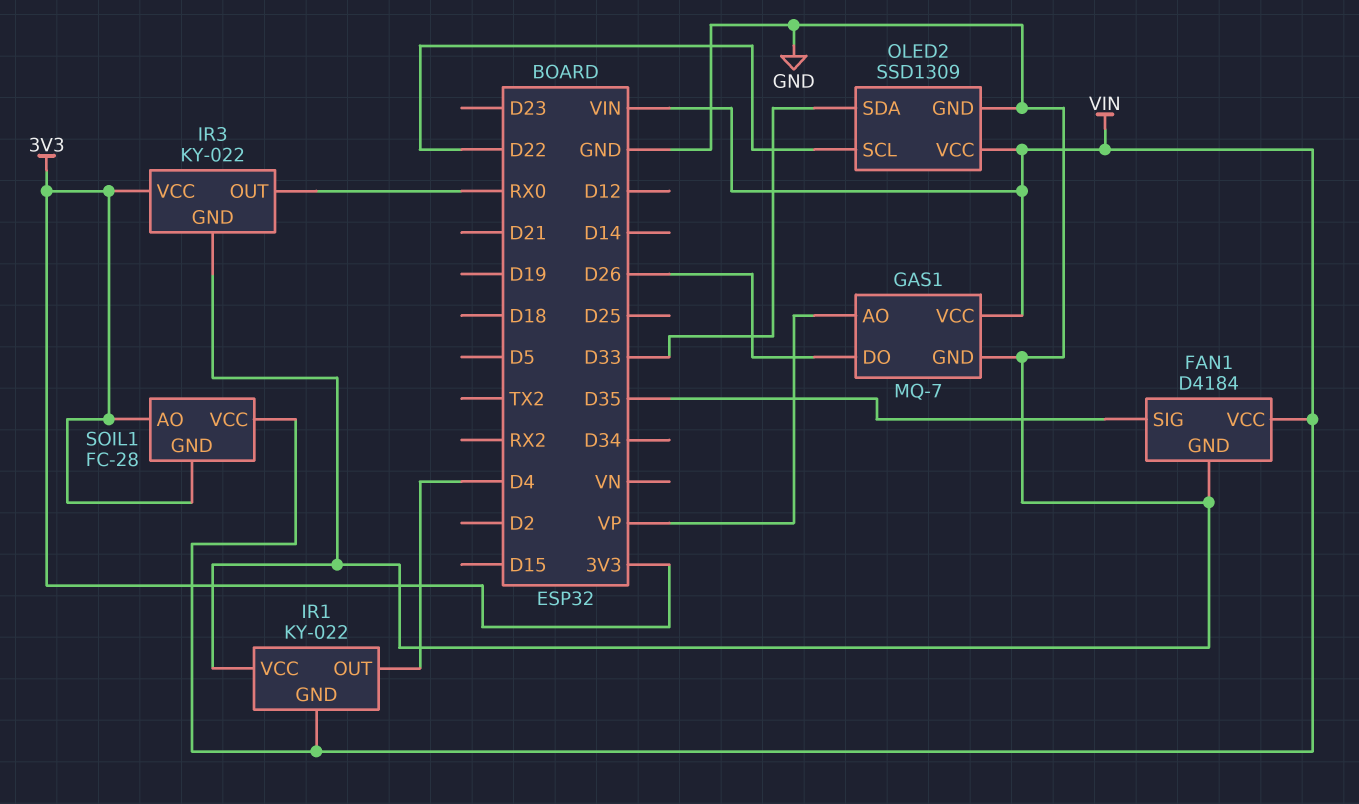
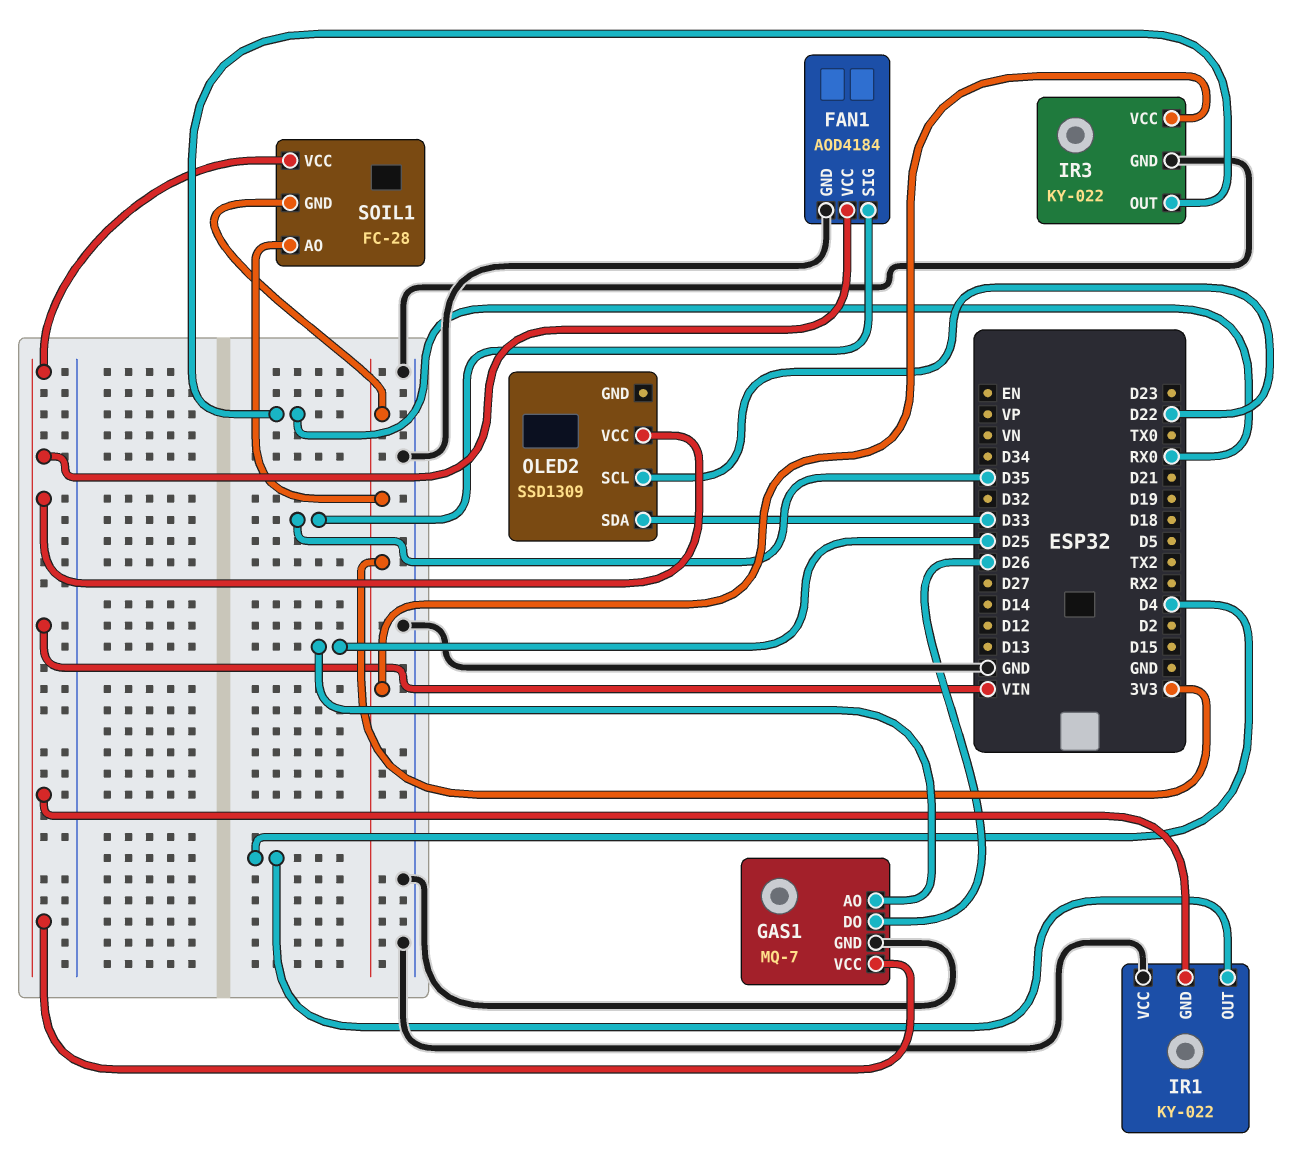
FAN1: D4184 -> AOD4184
GAS1 pin AO: VP -> D25
OLED2 pin GND: GND -> none

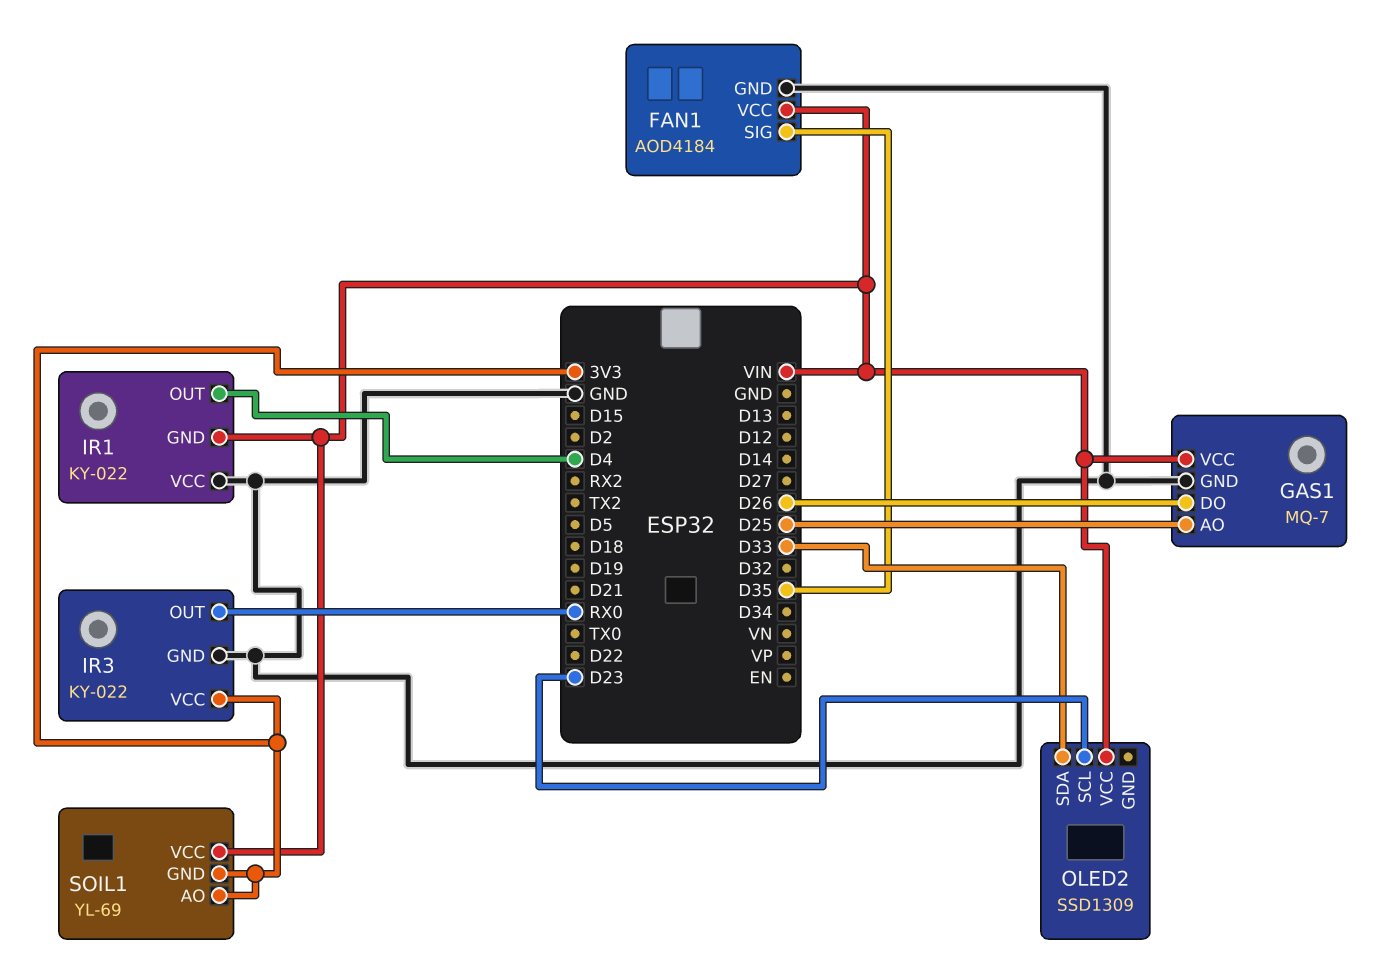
OLED2 pin SCL: D22 -> D23
SOIL1: FC-28 -> YL-69

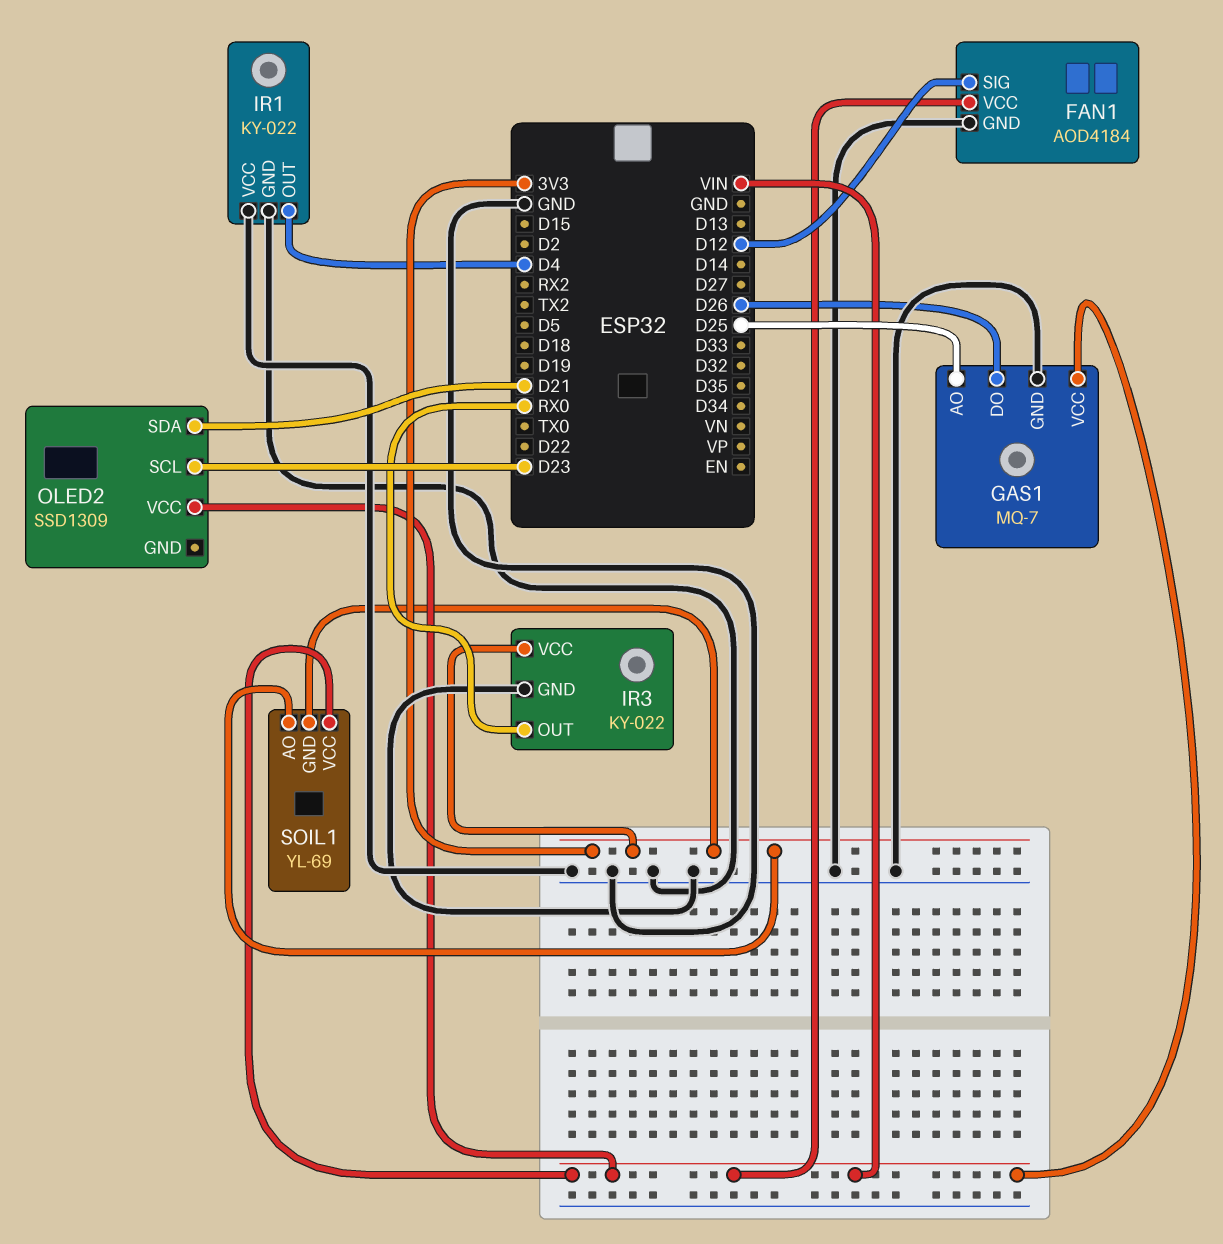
FAN1 pin SIG: D35 -> D12
IR1 pin GND: VIN -> GND
OLED2 pin SDA: D33 -> D21

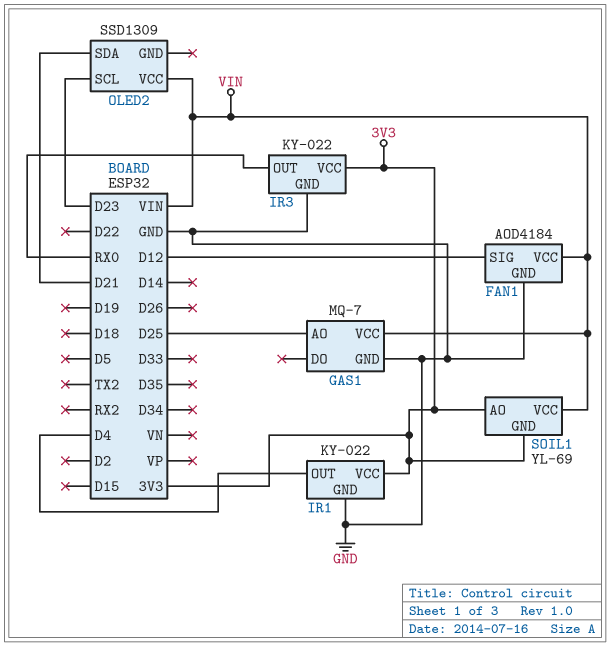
GAS1 pin DO: D26 -> none
IR1 pin VCC: GND -> 3V3

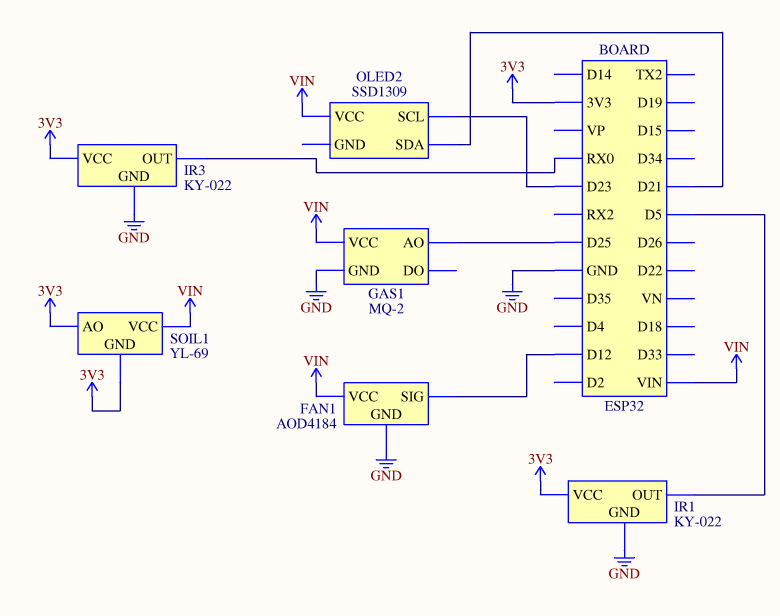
GAS1: MQ-7 -> MQ-2
IR1 pin OUT: D4 -> D5

